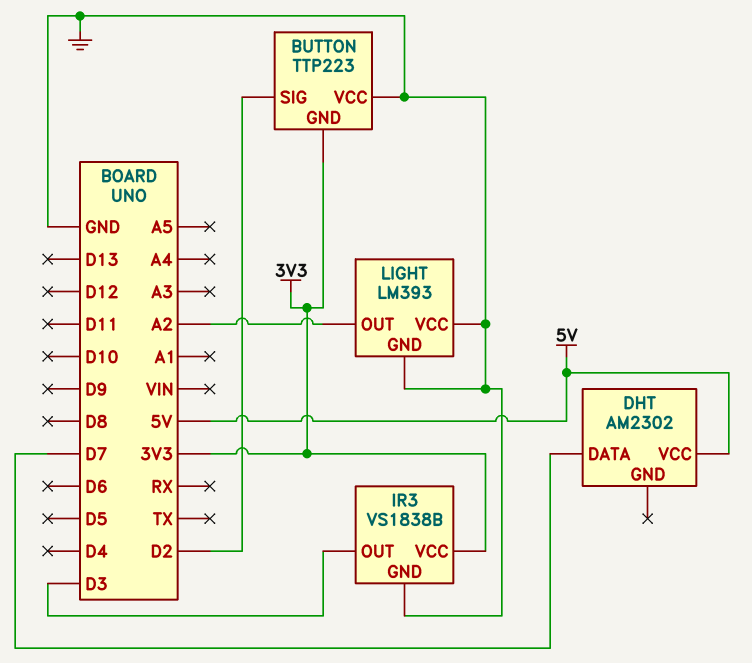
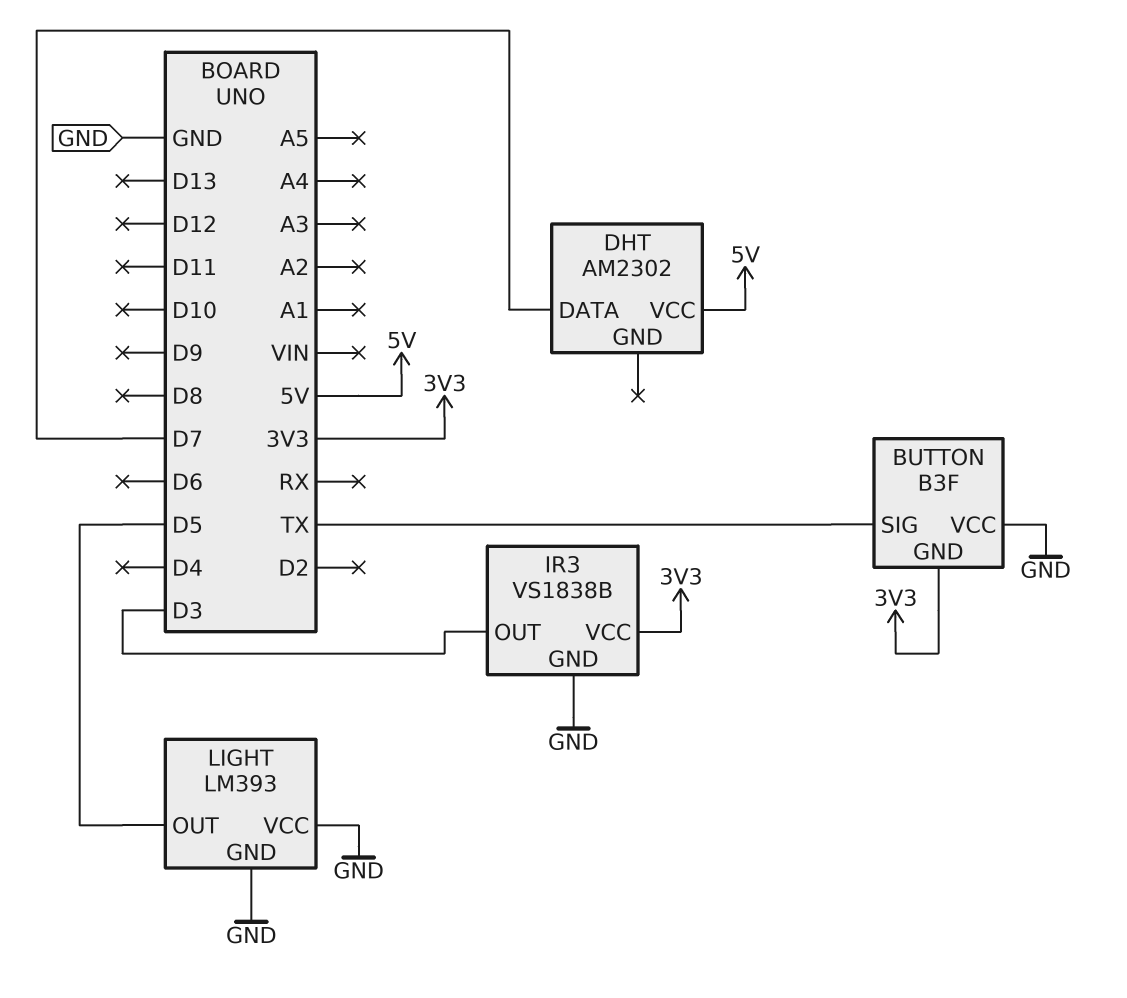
BUTTON: TTP223 -> B3F
BUTTON pin SIG: D2 -> TX
LIGHT pin OUT: A2 -> D5

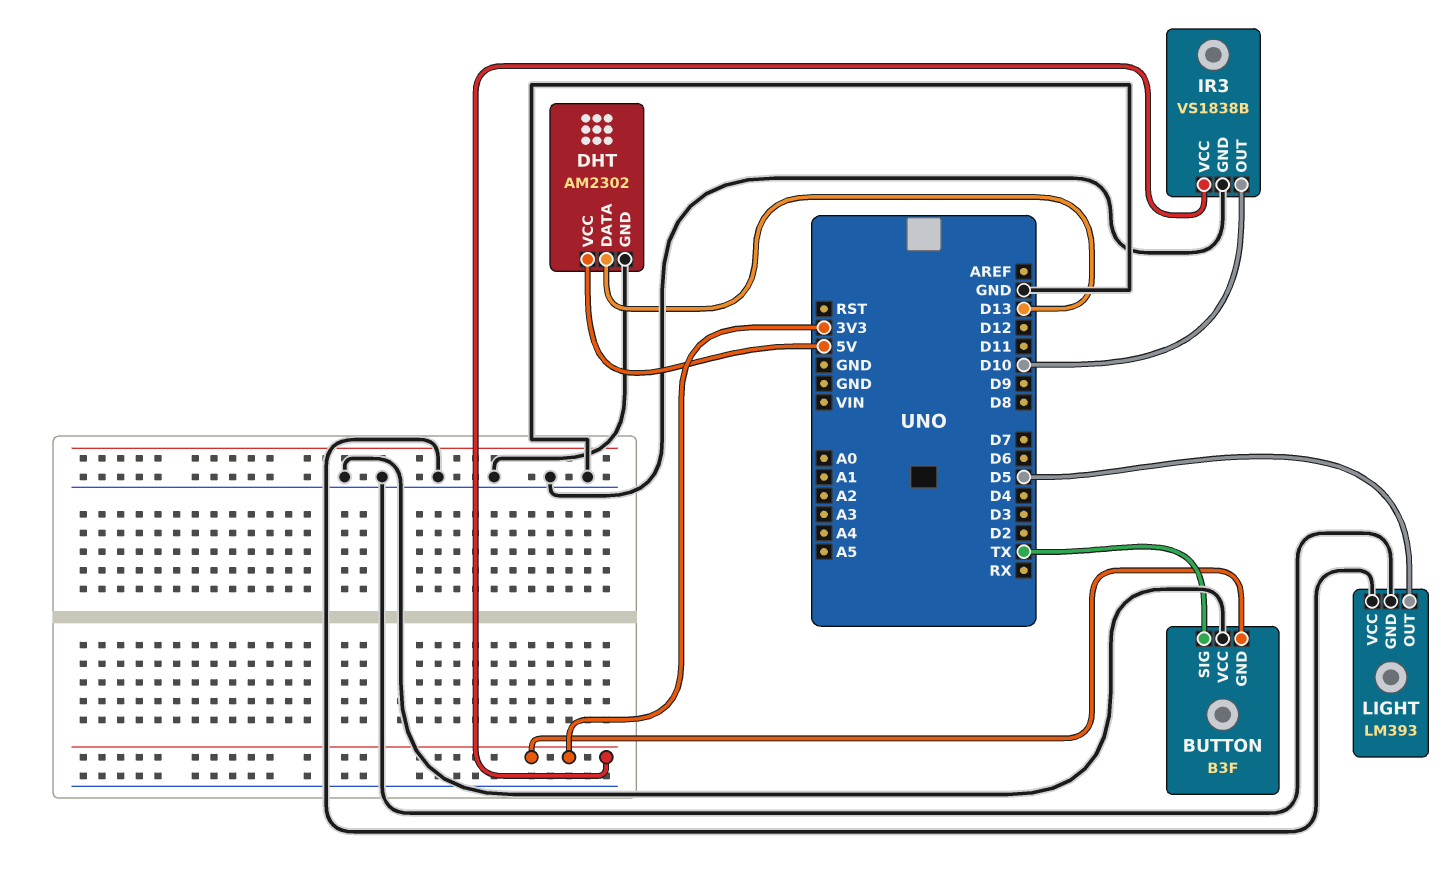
DHT pin DATA: D7 -> D13
DHT pin GND: none -> GND
IR3 pin OUT: D3 -> D10

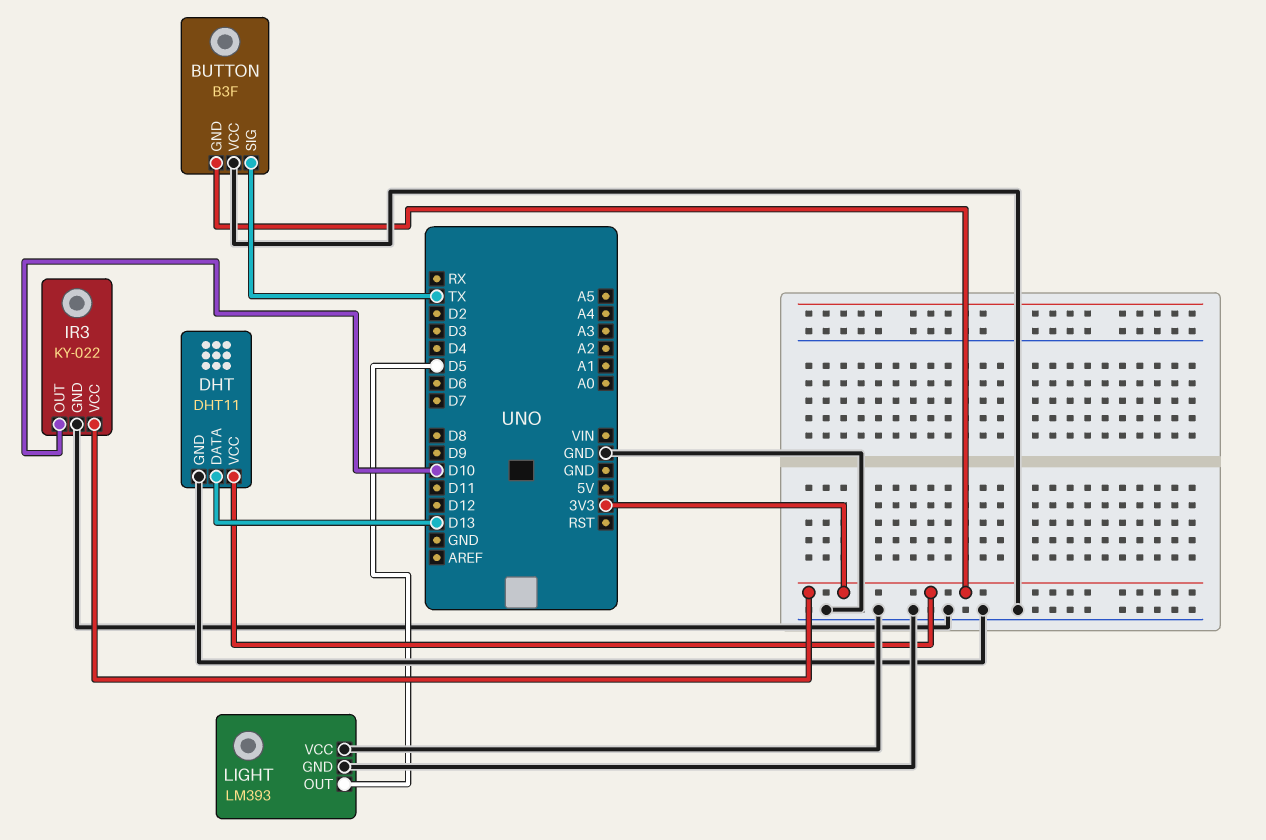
DHT: AM2302 -> DHT11
DHT pin VCC: 5V -> 3V3
IR3: VS1838B -> KY-022

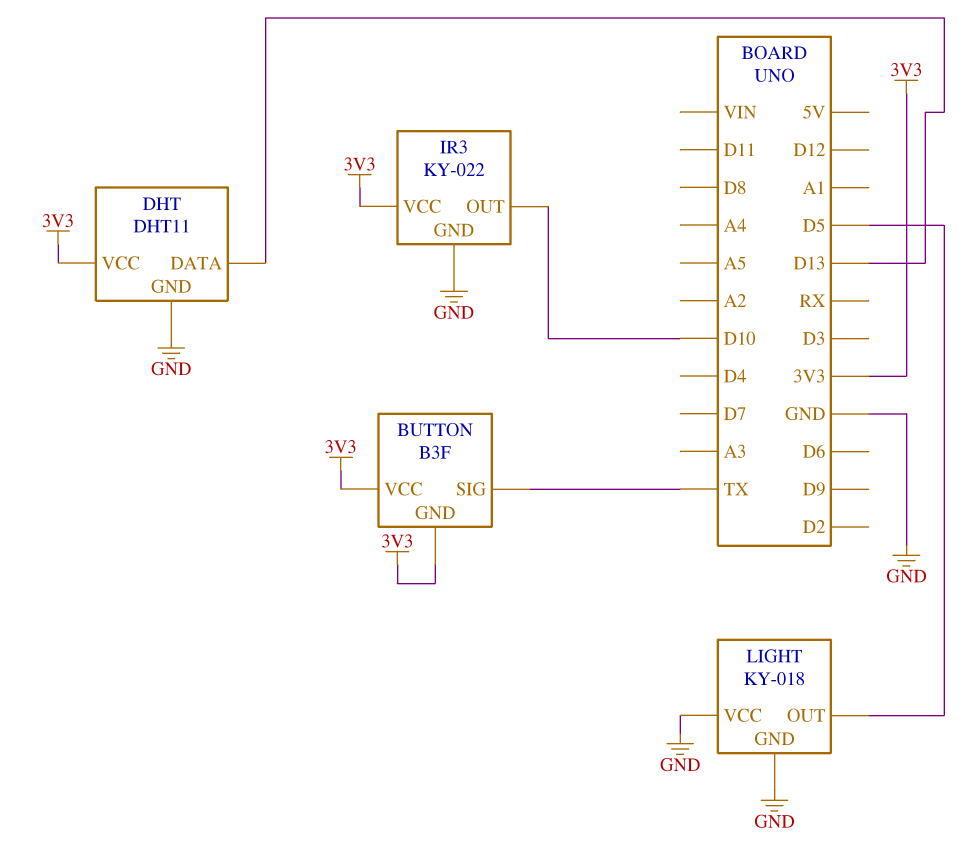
BUTTON pin VCC: GND -> 3V3
LIGHT: LM393 -> KY-018

